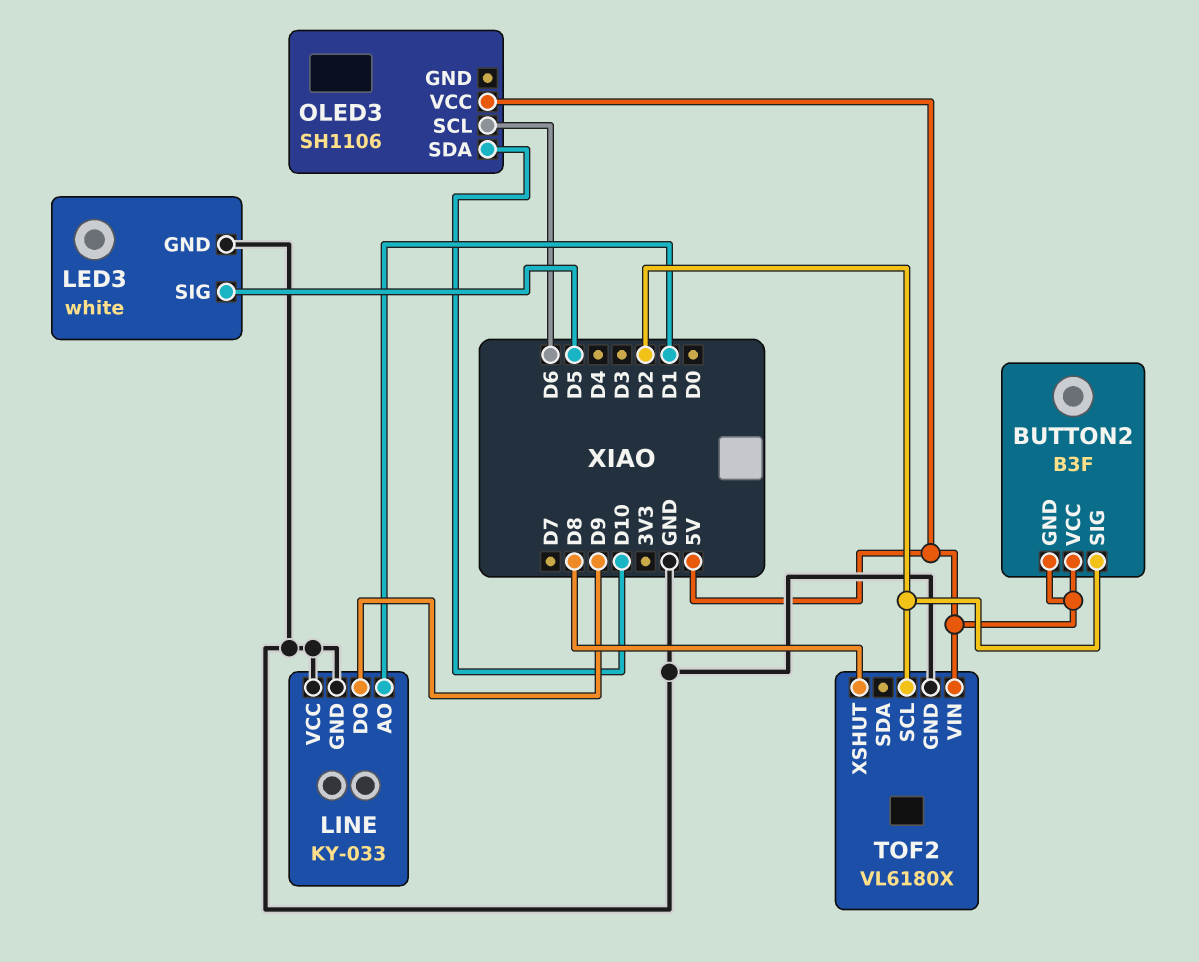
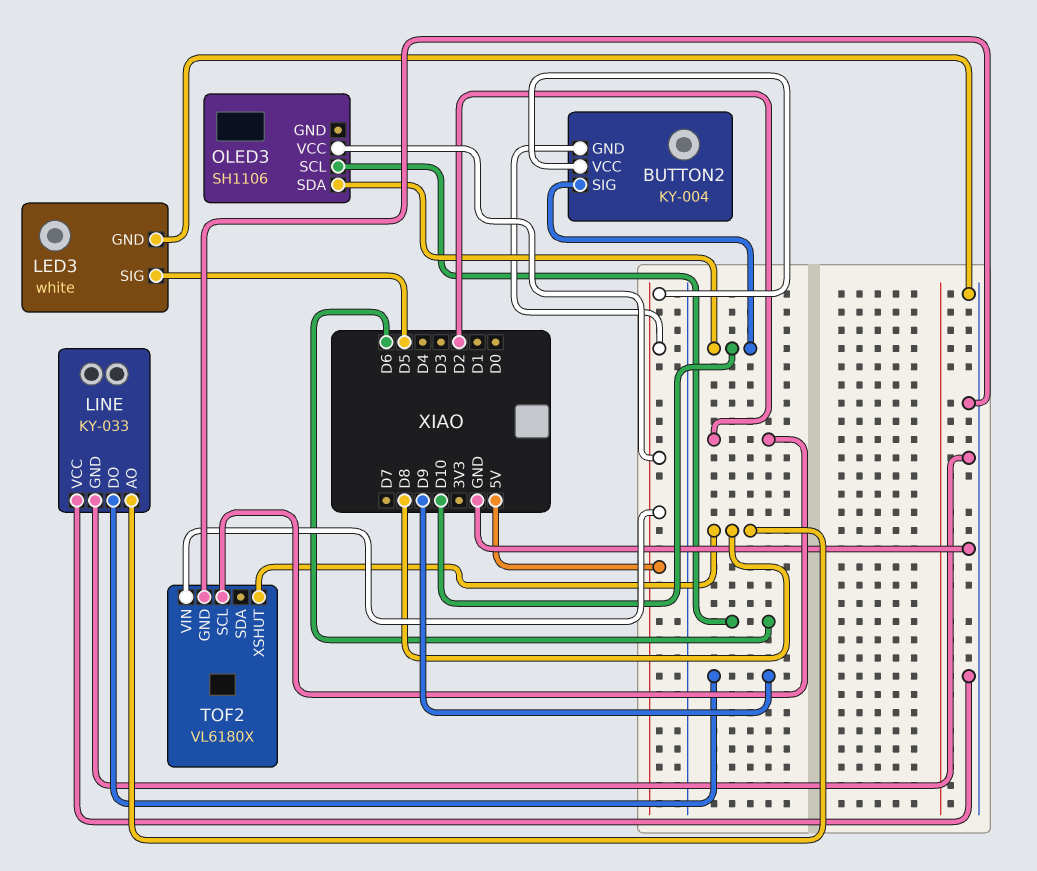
BUTTON2: B3F -> KY-004
BUTTON2 pin SIG: D2 -> D10
LINE pin AO: D1 -> D8

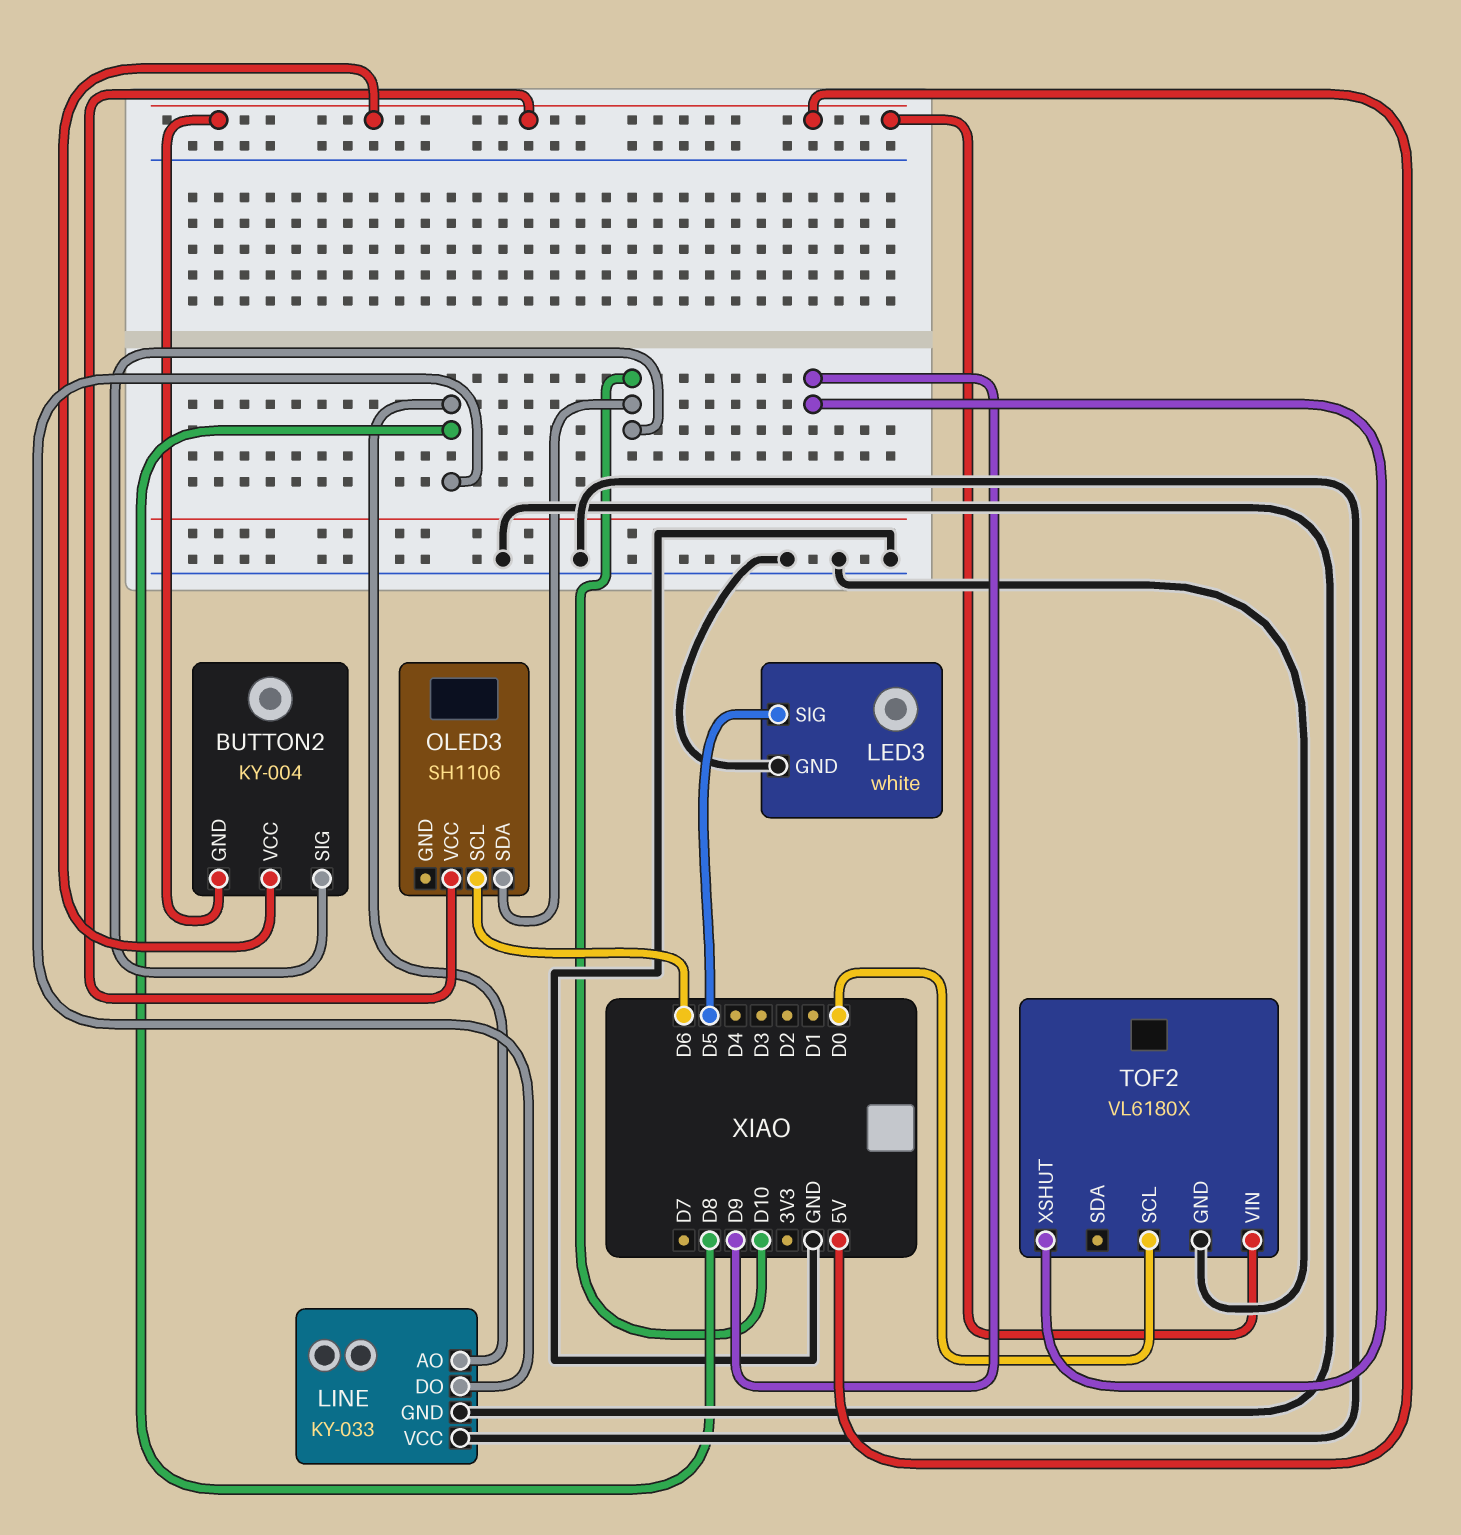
LINE pin DO: D9 -> D8
TOF2 pin SCL: D2 -> D0
TOF2 pin XSHUT: D8 -> D9

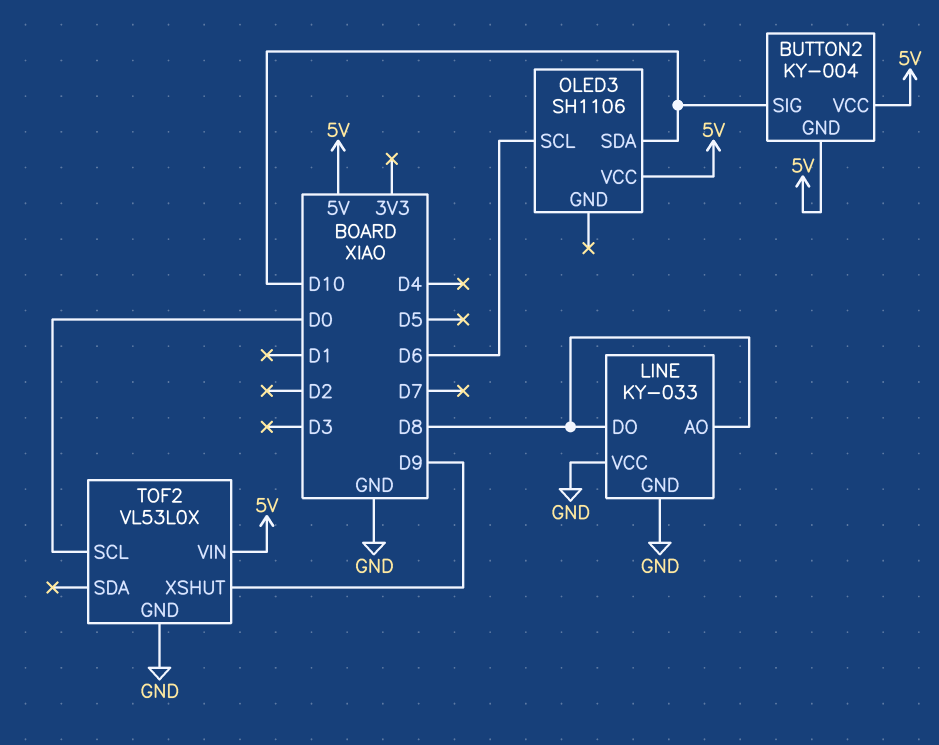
LED3: white -> none
LED3 pin GND: GND -> none
LED3 pin SIG: D5 -> none
TOF2: VL6180X -> VL53L0X

